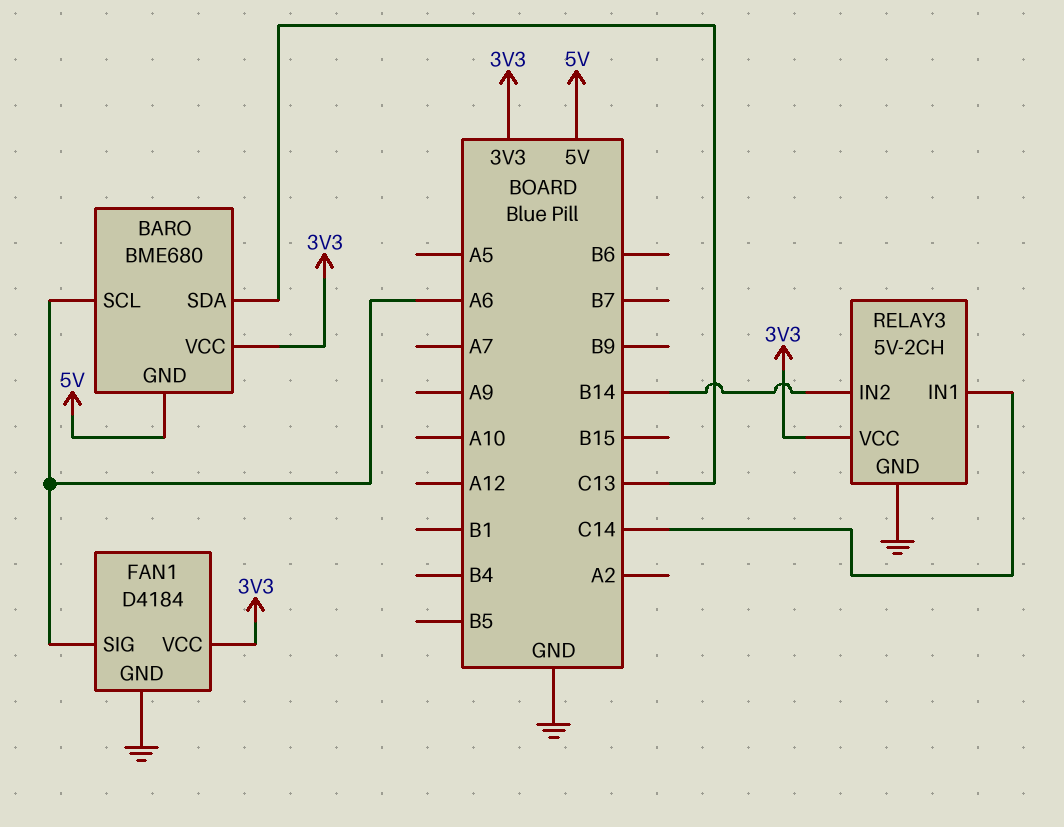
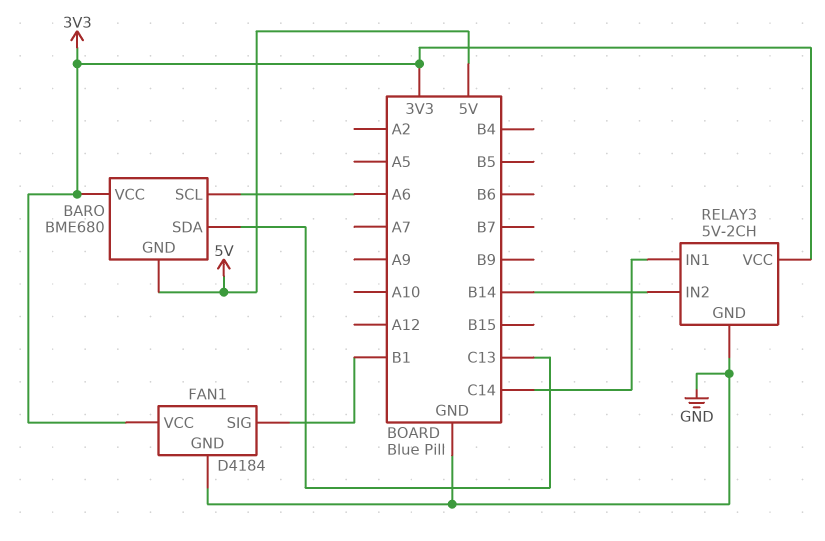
FAN1 pin SIG: A6 -> B1

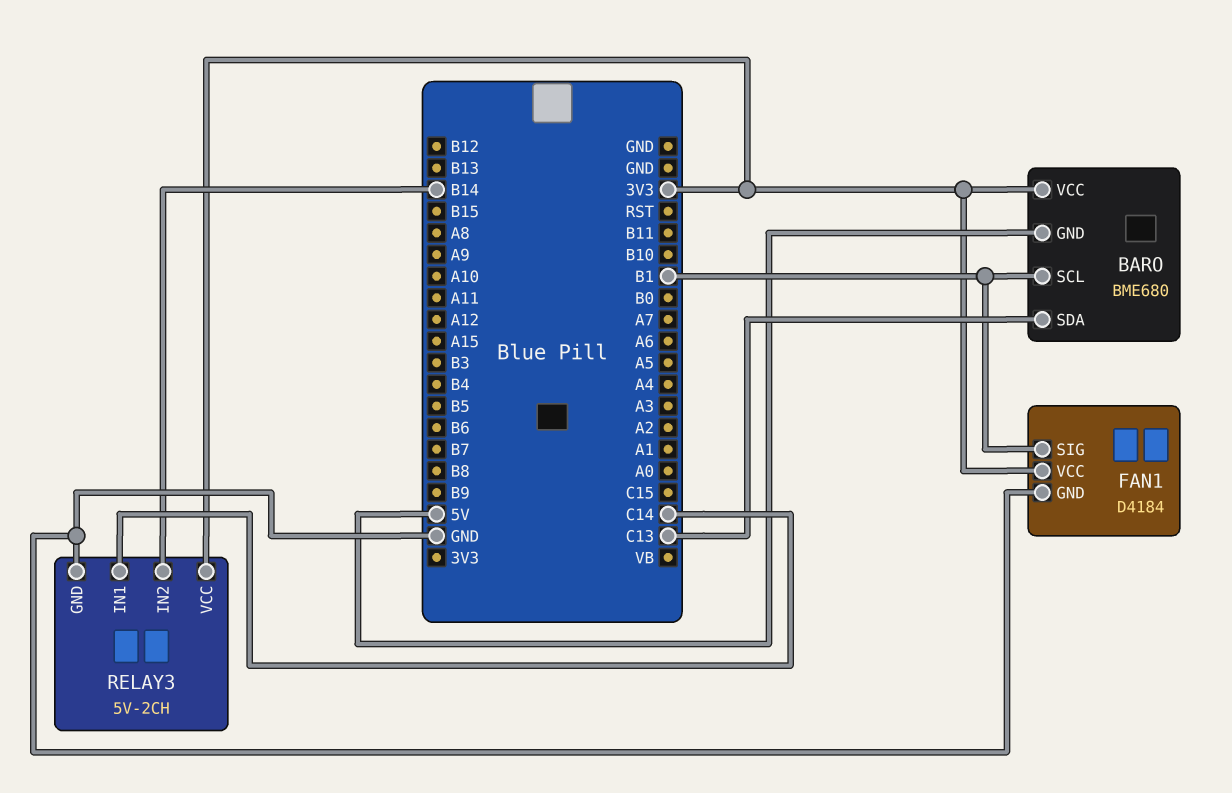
BARO pin SCL: A6 -> B1

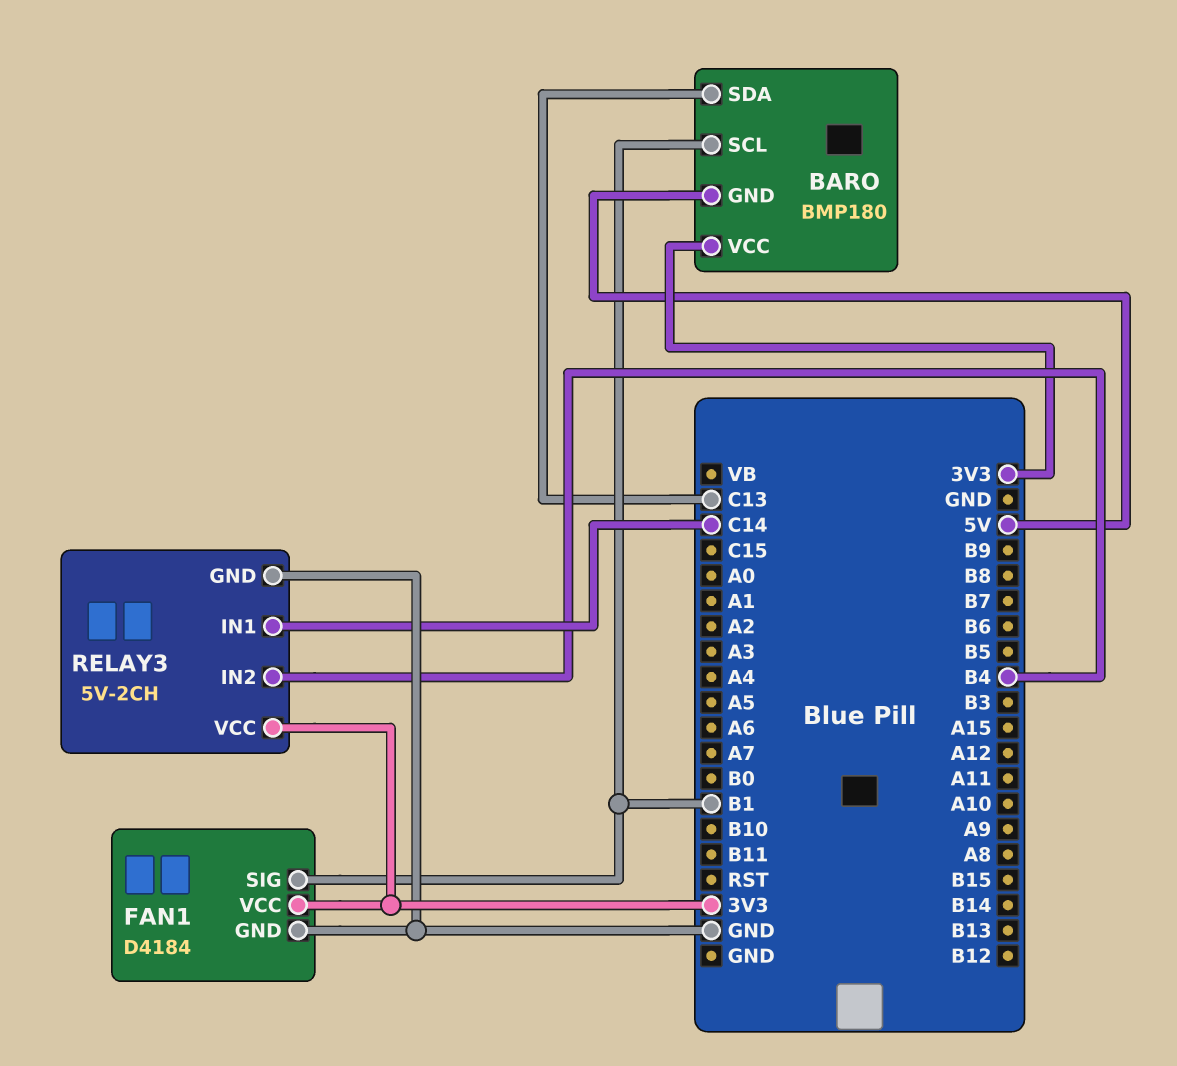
BARO: BME680 -> BMP180
RELAY3 pin IN2: B14 -> B4

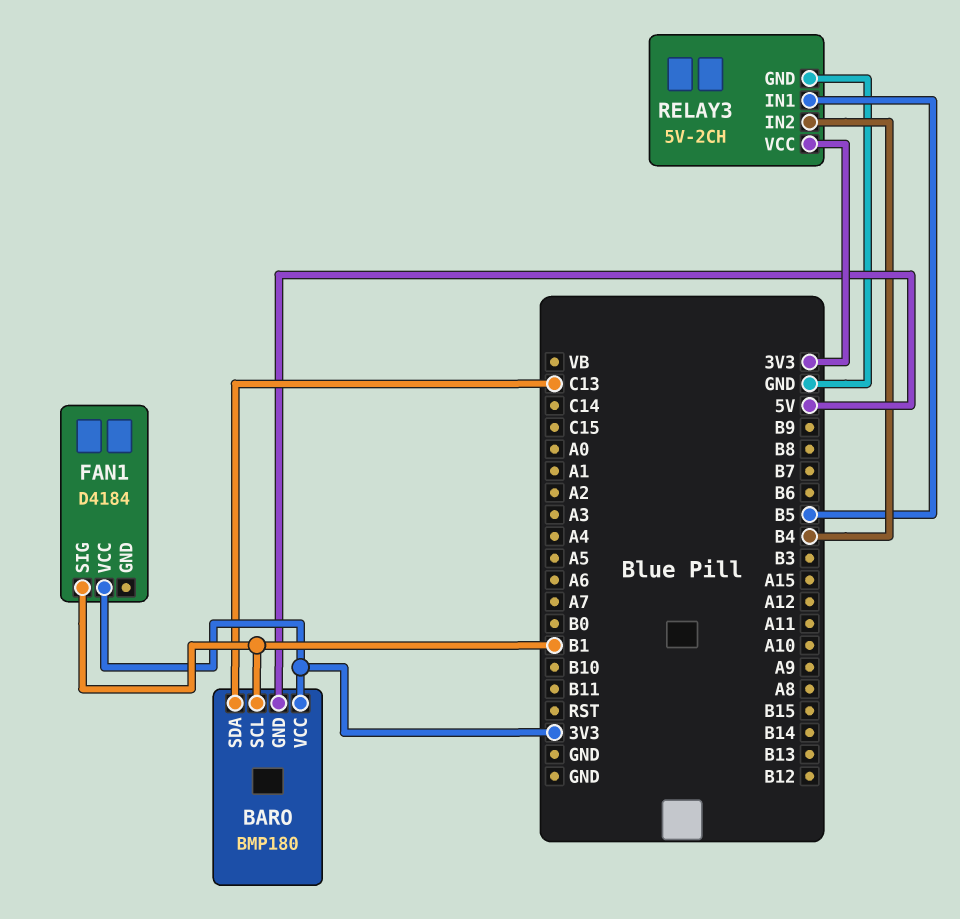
FAN1 pin GND: GND -> none
RELAY3 pin IN1: C14 -> B5

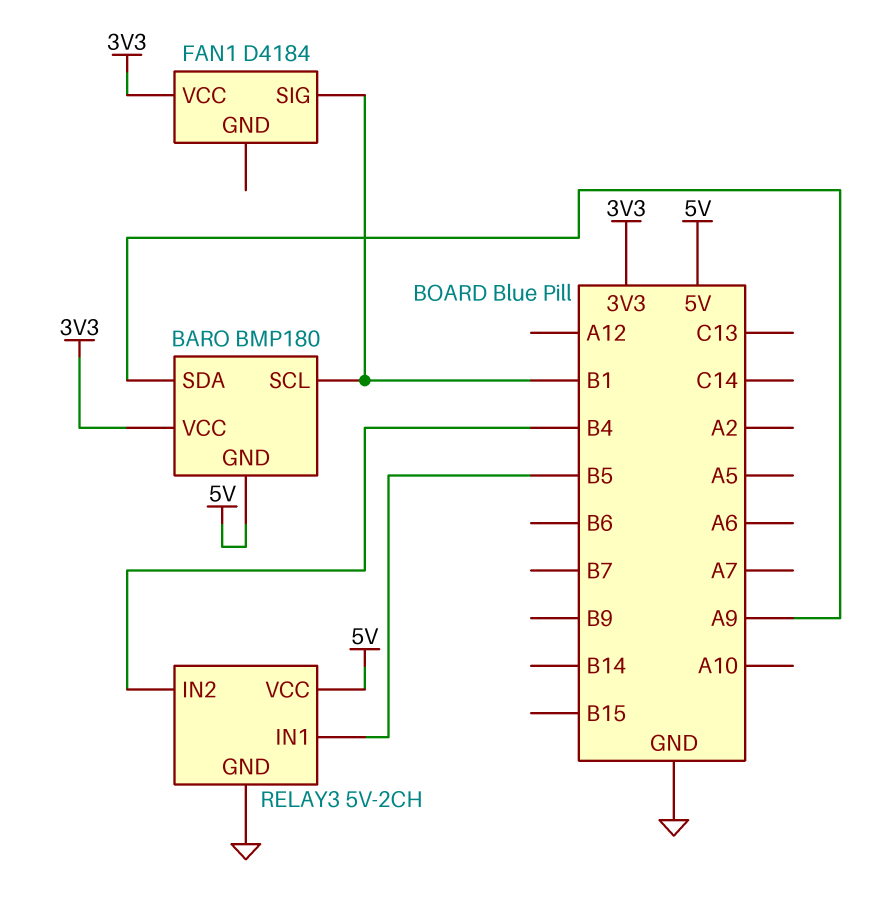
BARO pin SDA: C13 -> A9
RELAY3 pin VCC: 3V3 -> 5V

